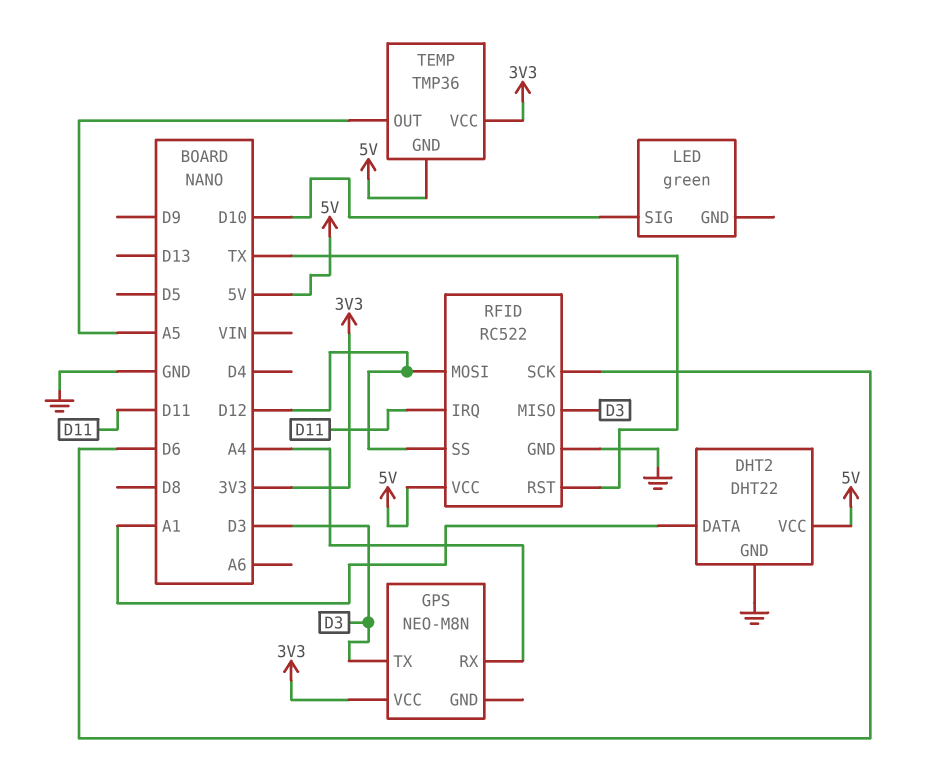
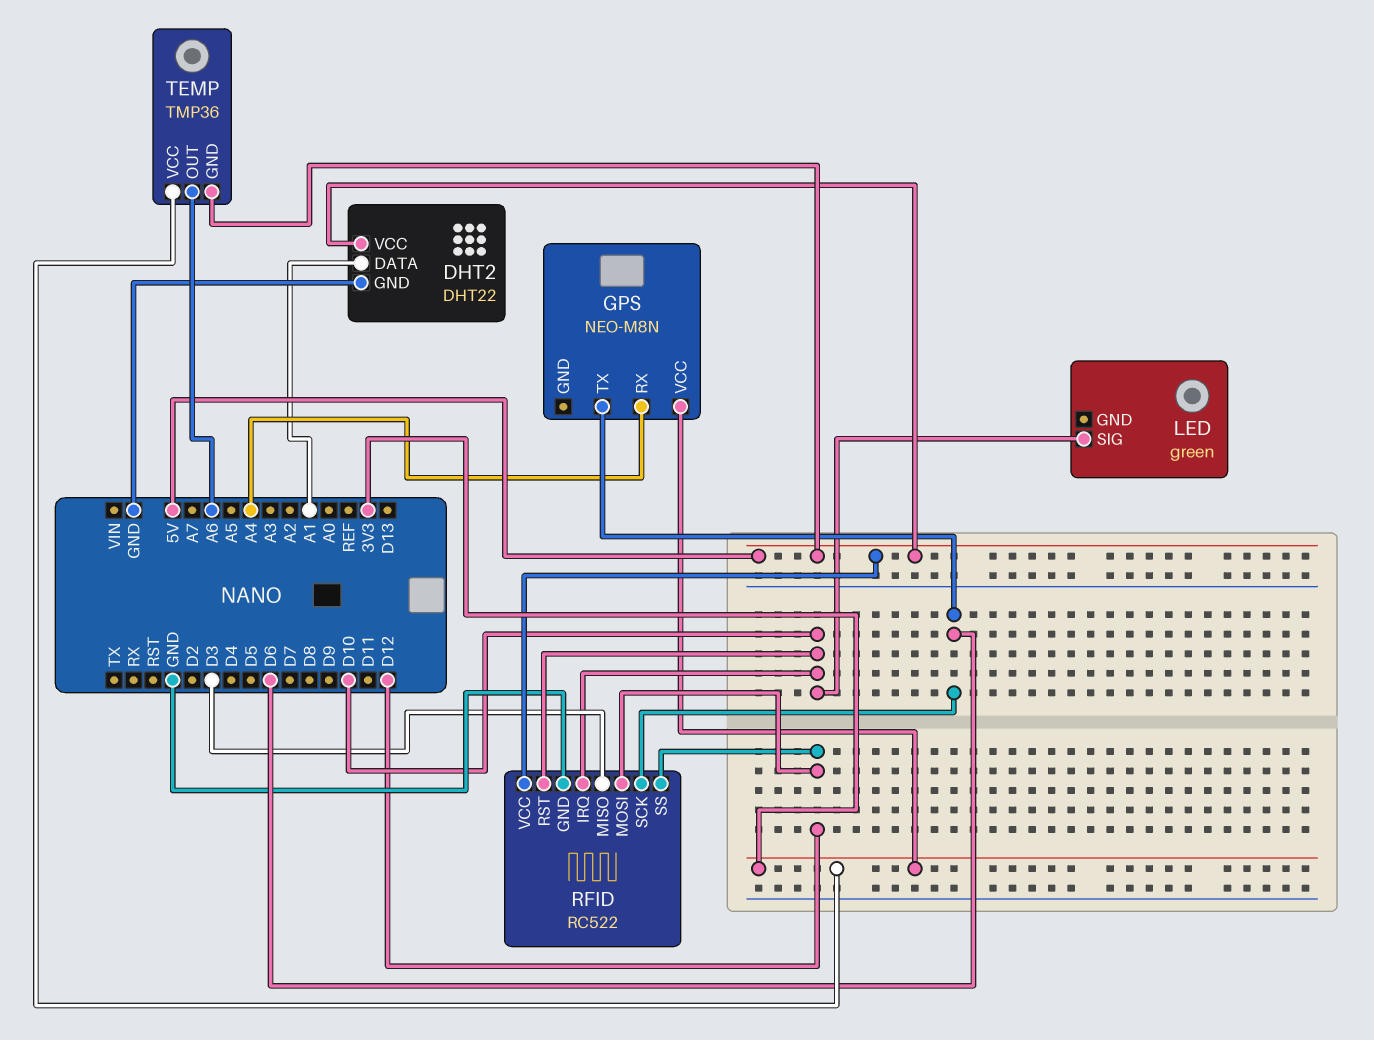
GPS pin TX: D3 -> D6
RFID pin IRQ: D11 -> D10
RFID pin RST: TX -> D10
TEMP pin OUT: A5 -> A6

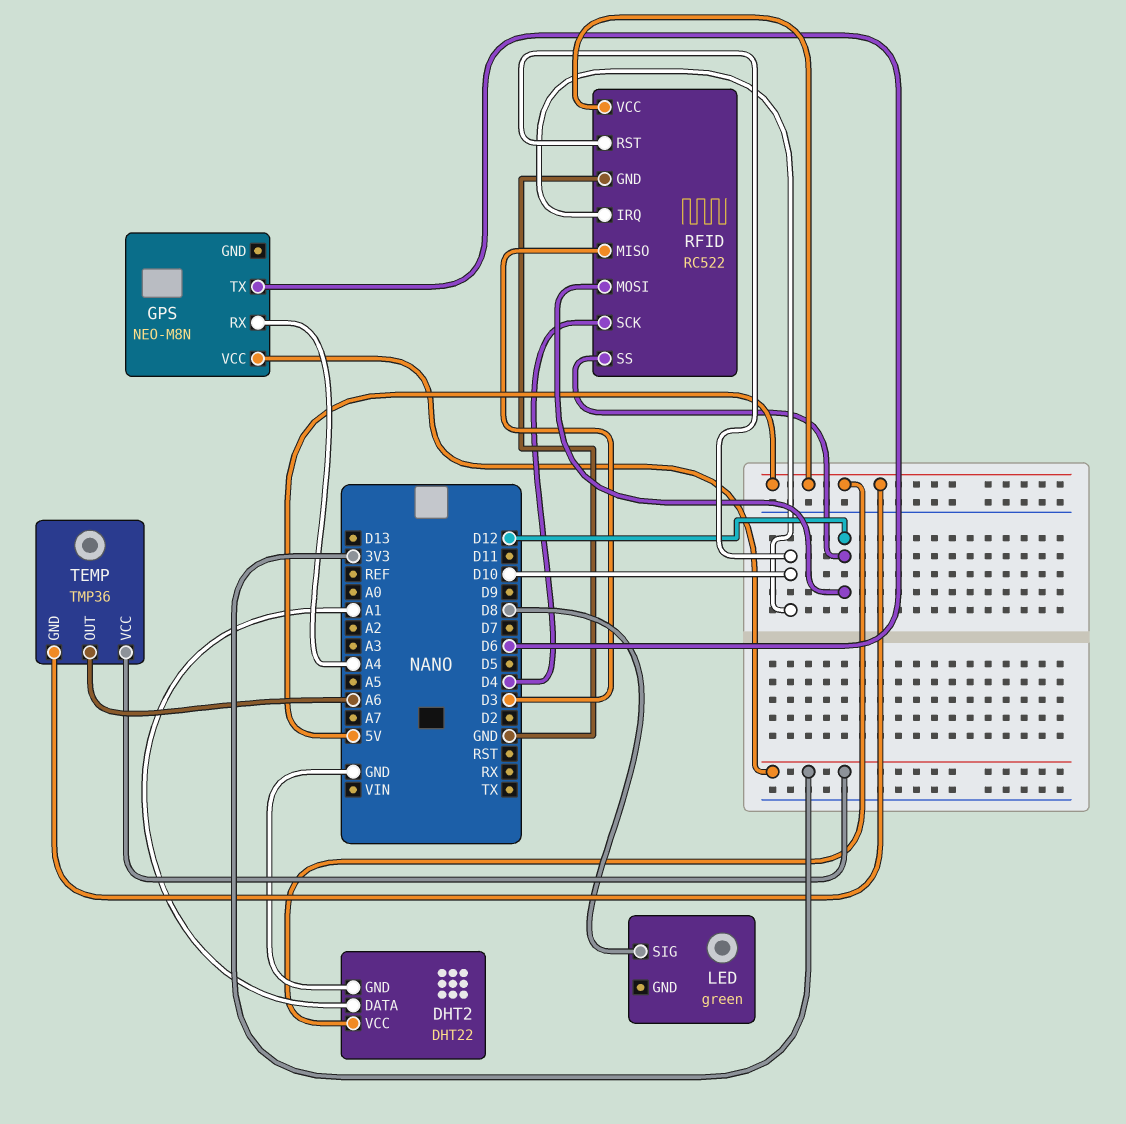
LED pin SIG: D10 -> D8
RFID pin SCK: D6 -> D4

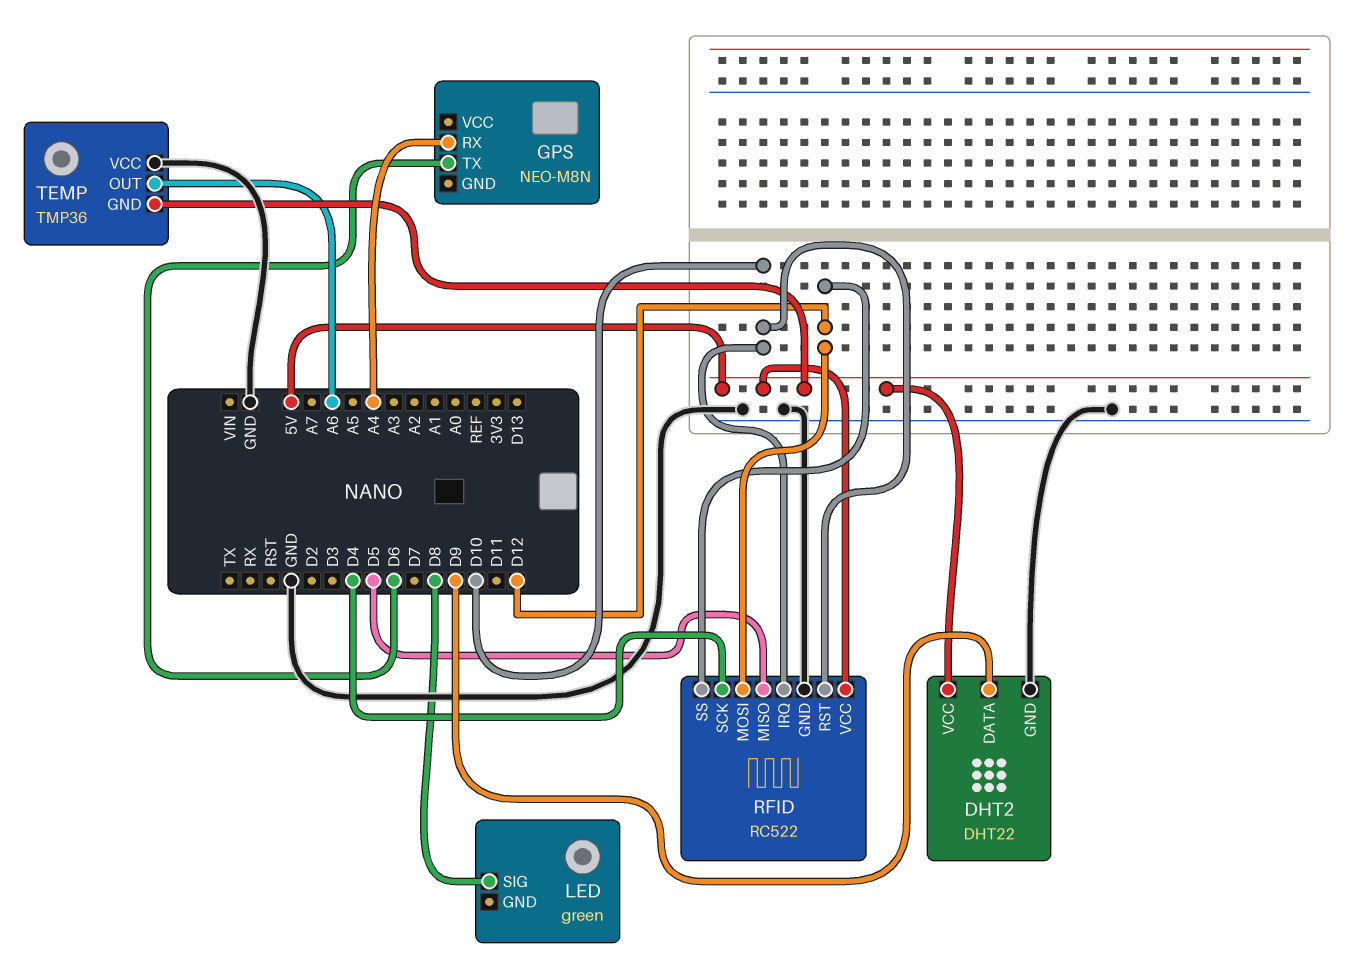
DHT2 pin DATA: A1 -> D9
GPS pin VCC: 3V3 -> none
RFID pin MISO: D3 -> D5
TEMP pin VCC: 3V3 -> GND

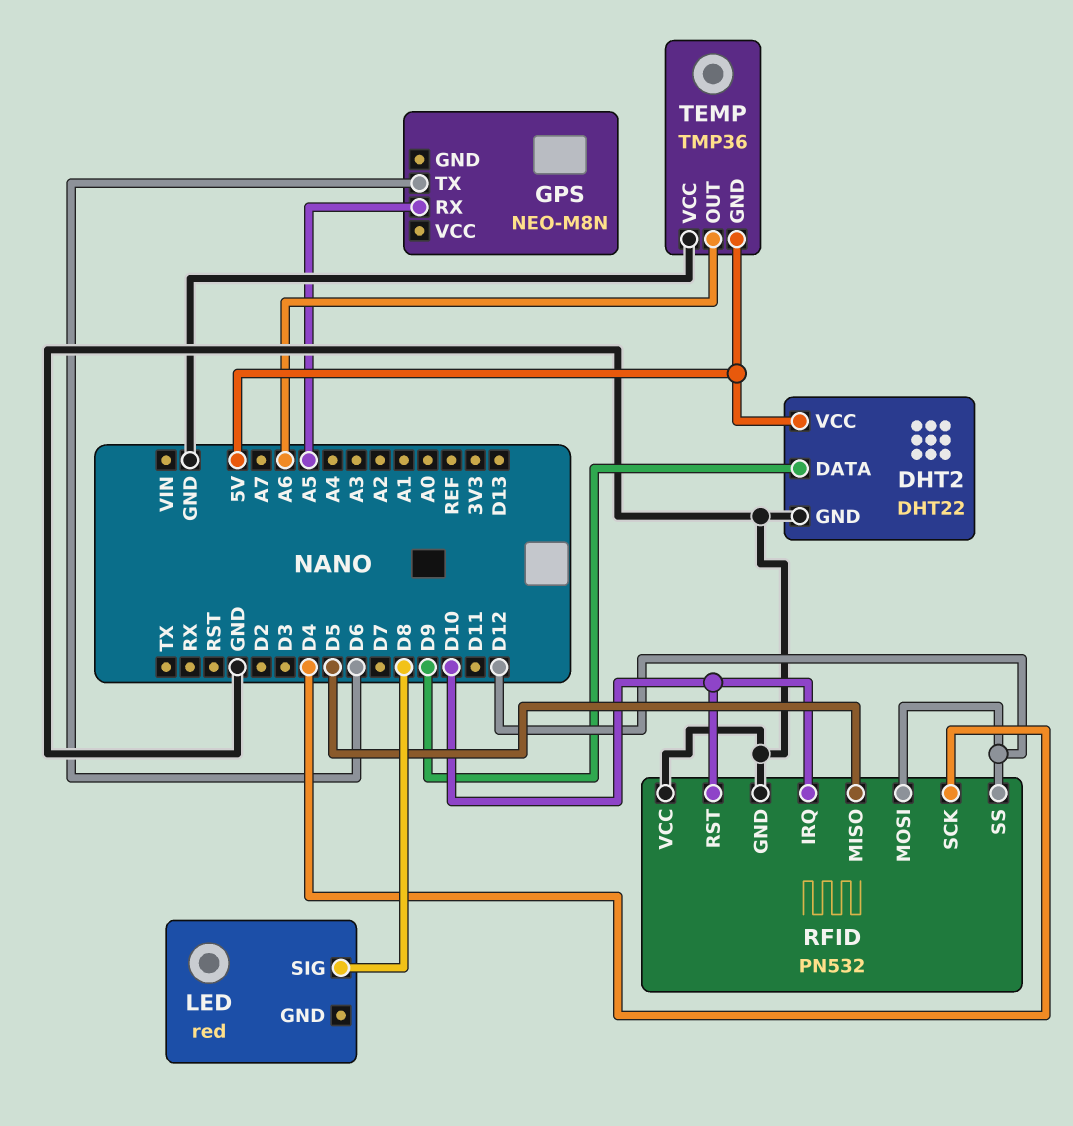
GPS pin RX: A4 -> A5
LED: green -> red
RFID: RC522 -> PN532
RFID pin VCC: 5V -> GND

